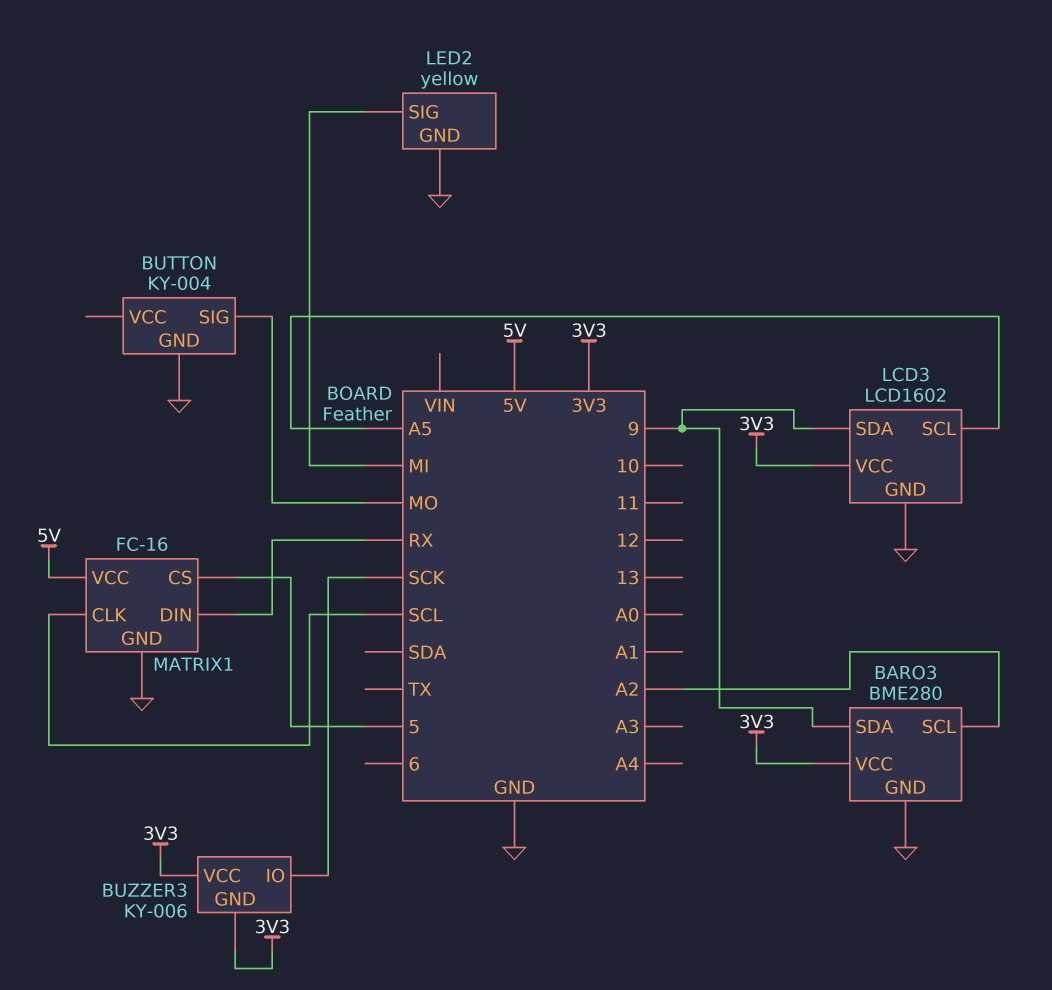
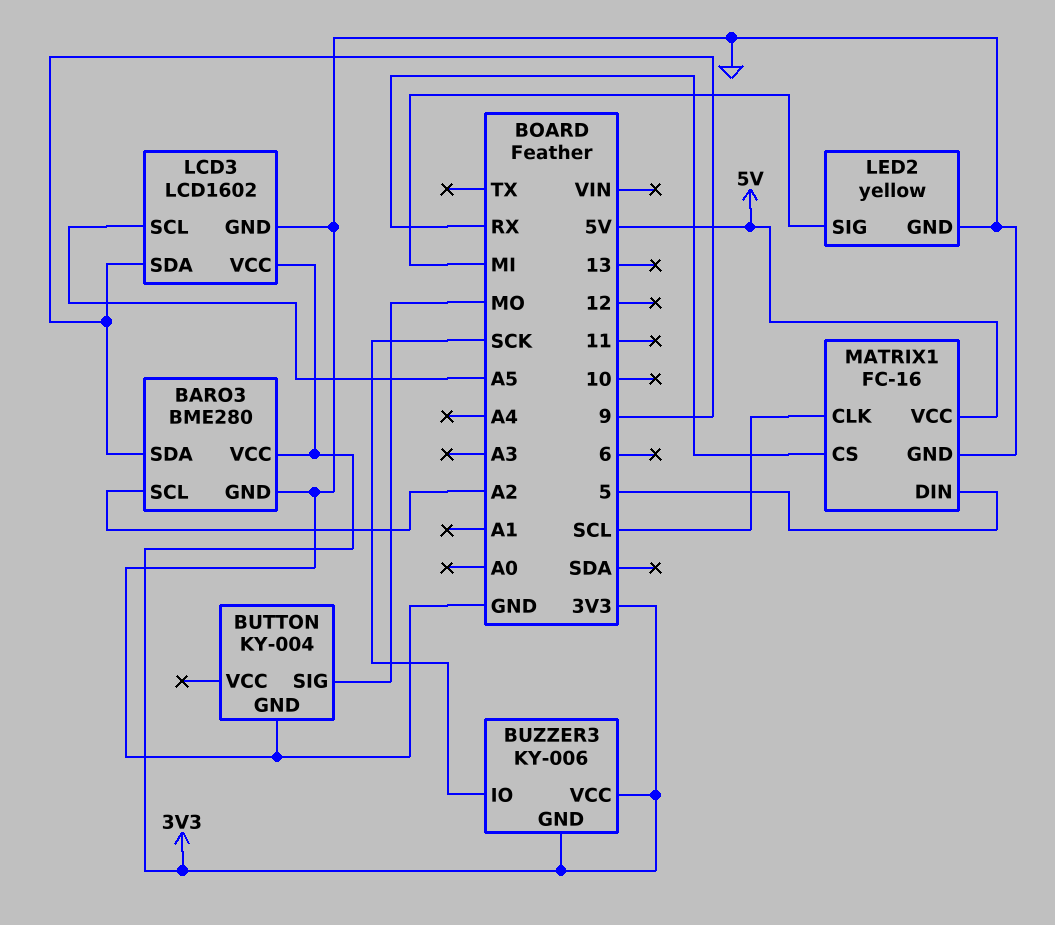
MATRIX1 pin CS: 5 -> RX
MATRIX1 pin DIN: RX -> 5

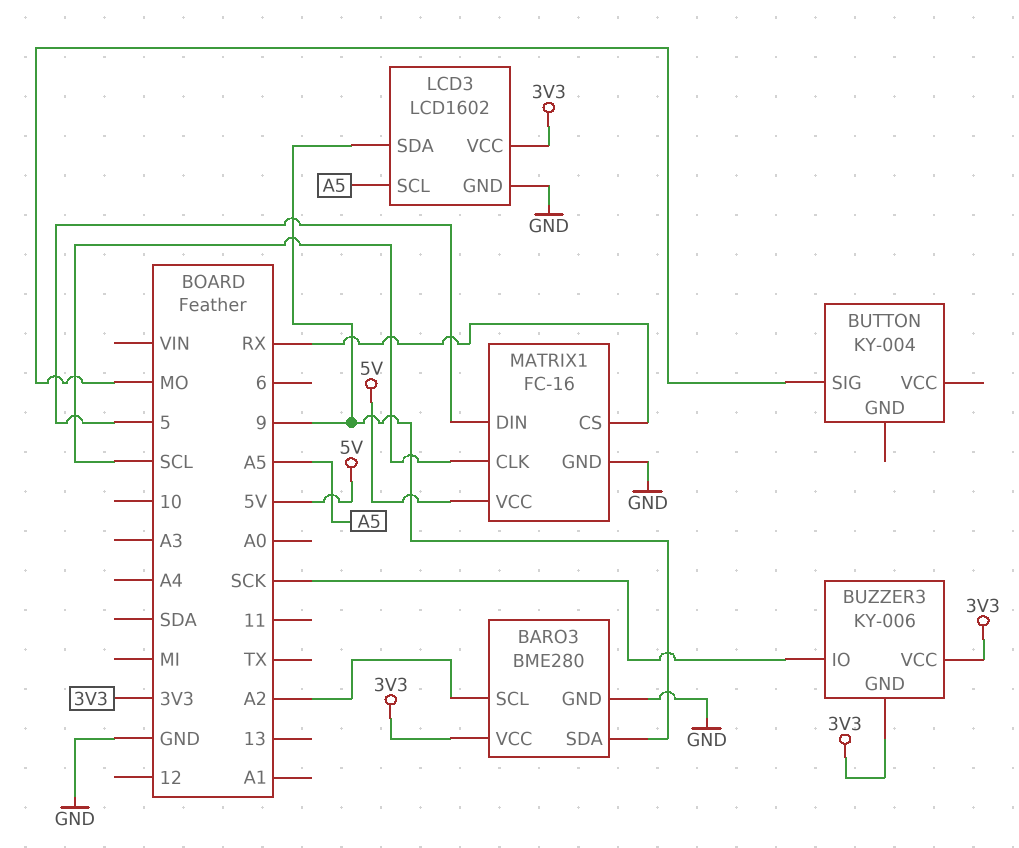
BUTTON pin GND: GND -> none
LED2: yellow -> none
LED2 pin GND: GND -> none
LED2 pin SIG: MI -> none

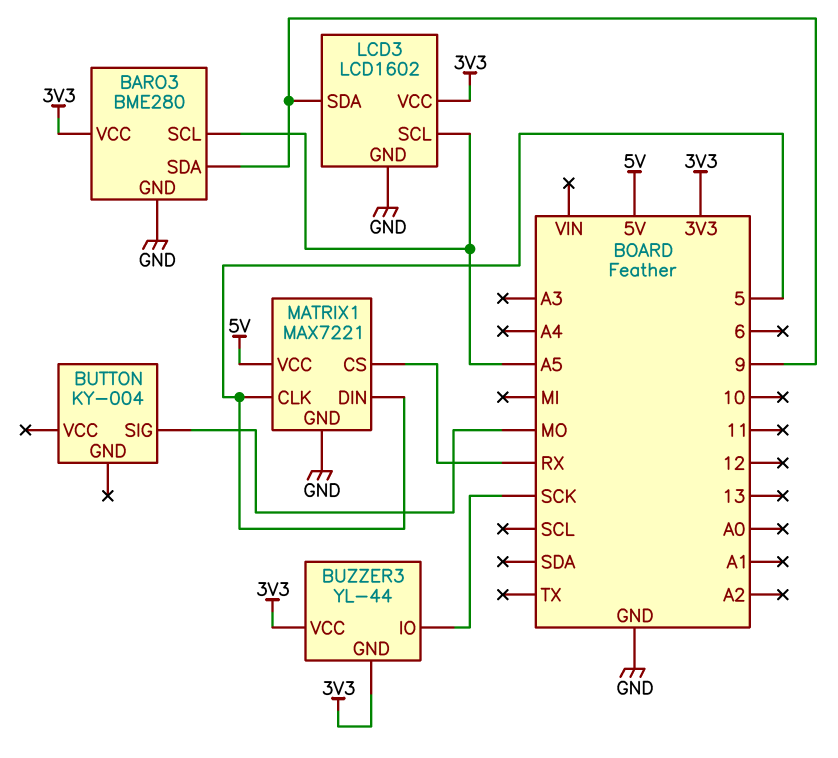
BARO3 pin SCL: A2 -> A5
BUZZER3: KY-006 -> YL-44
MATRIX1: FC-16 -> MAX7221
MATRIX1 pin CLK: SCL -> 5

